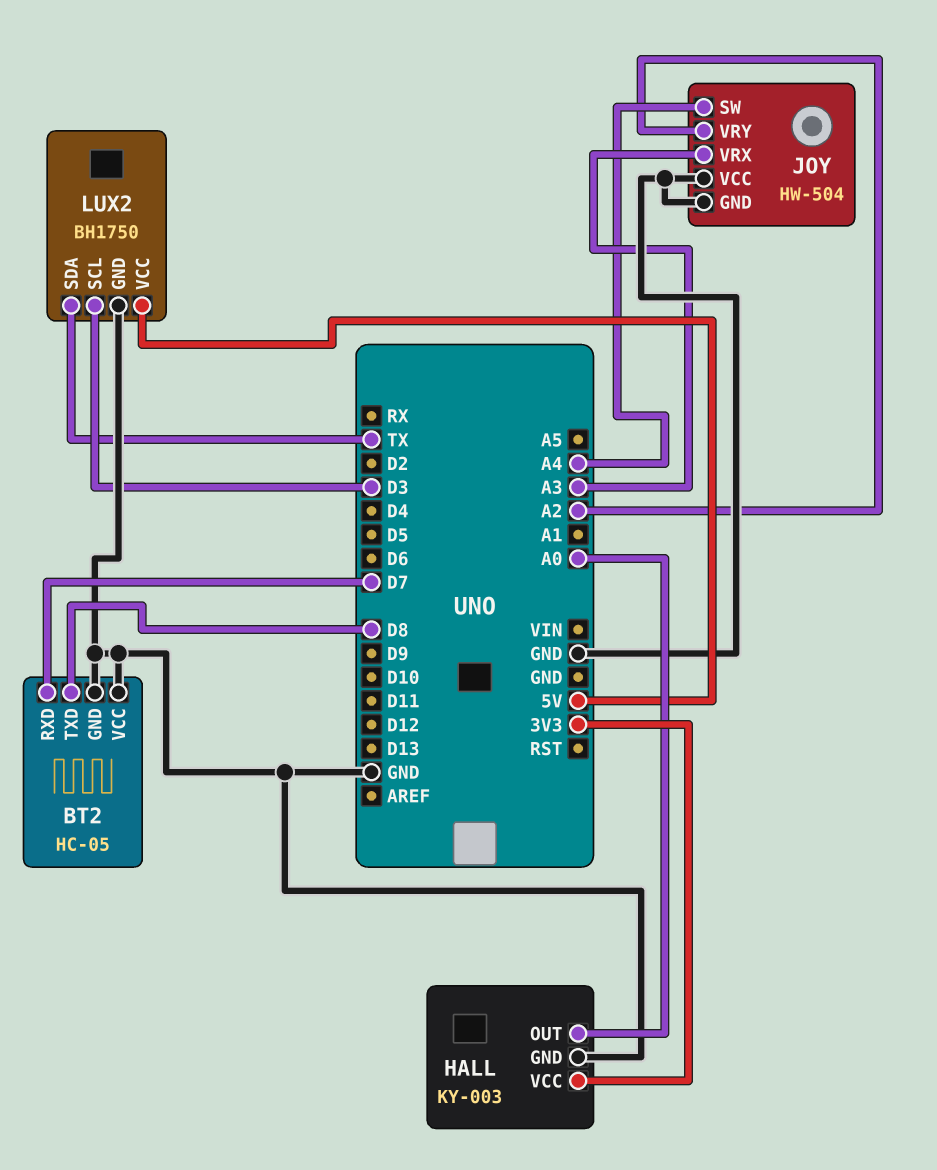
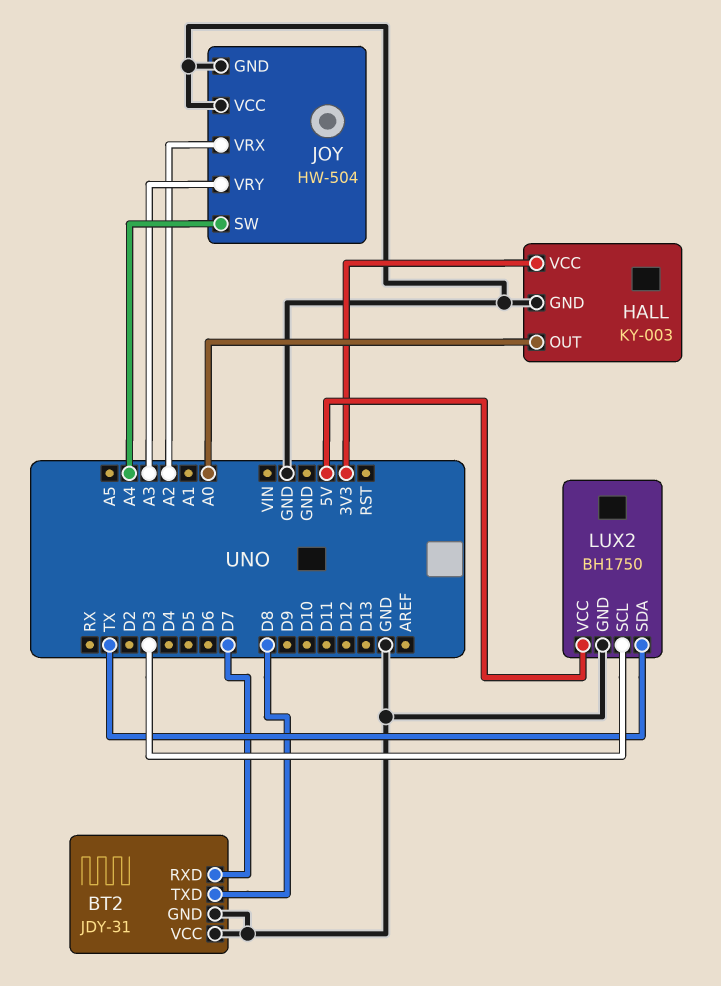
BT2: HC-05 -> JDY-31
JOY pin VRX: A3 -> A2
JOY pin VRY: A2 -> A3

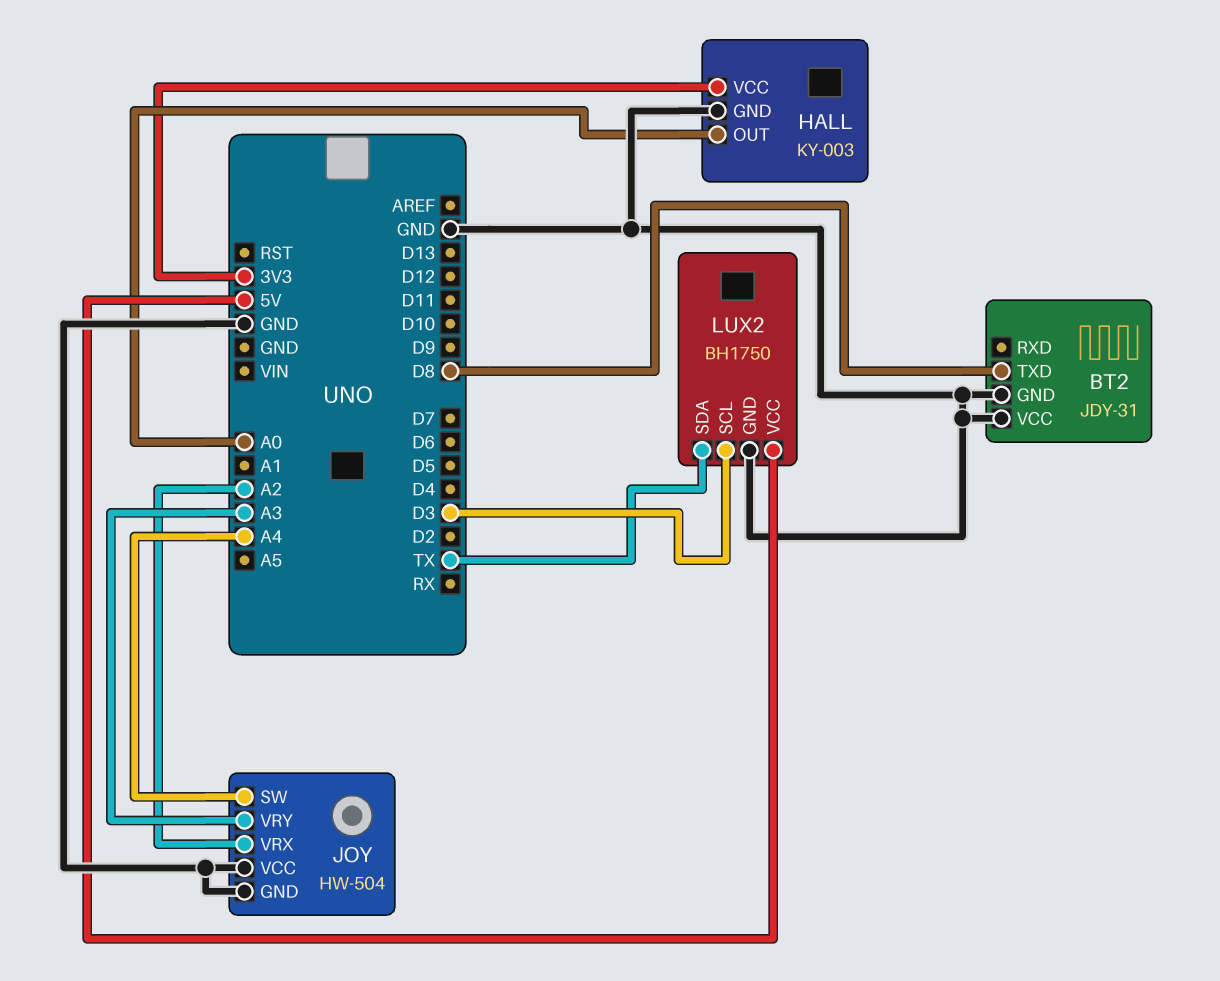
BT2 pin RXD: D7 -> none

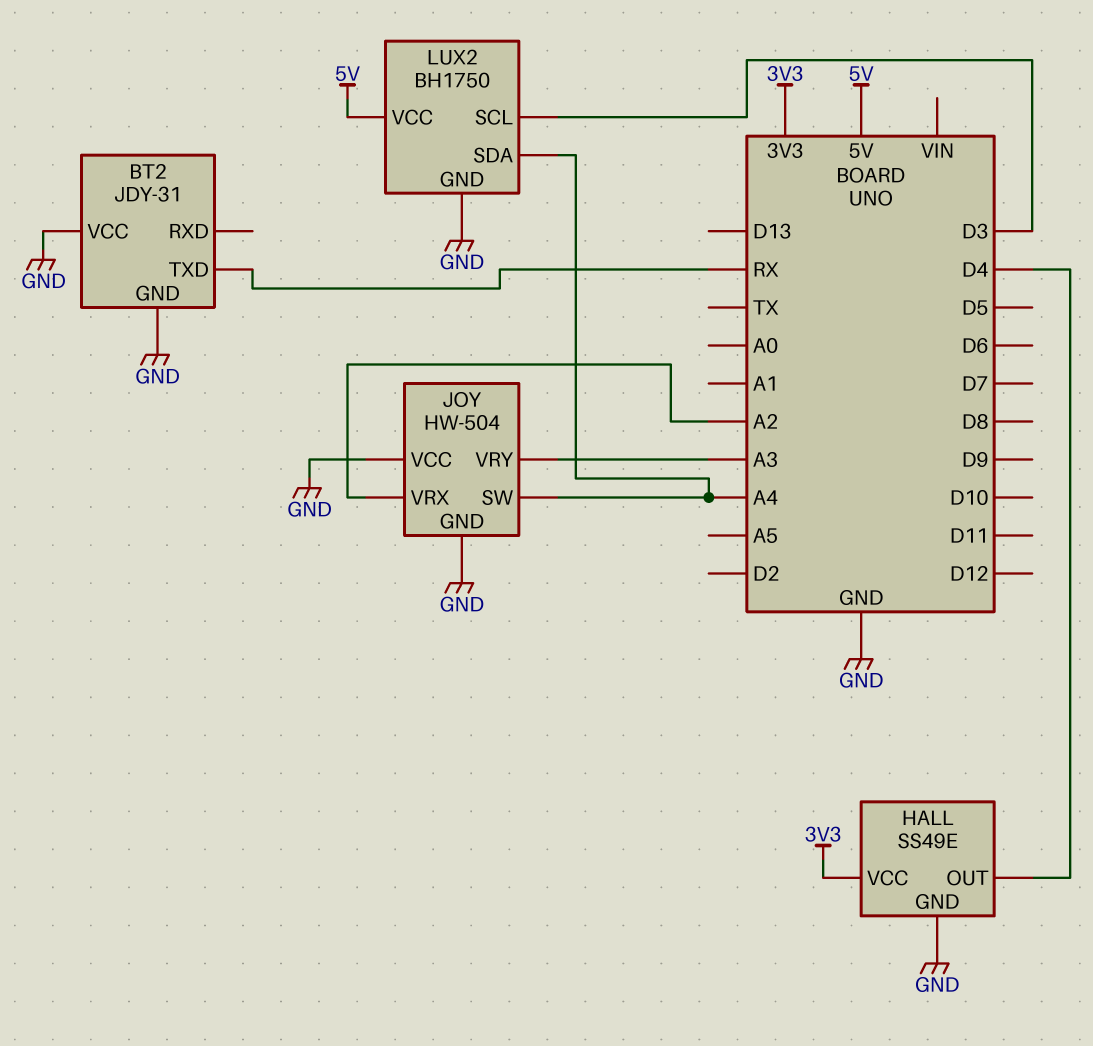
BT2 pin TXD: D8 -> RX
HALL: KY-003 -> SS49E
HALL pin OUT: A0 -> D4
LUX2 pin SDA: TX -> A4

